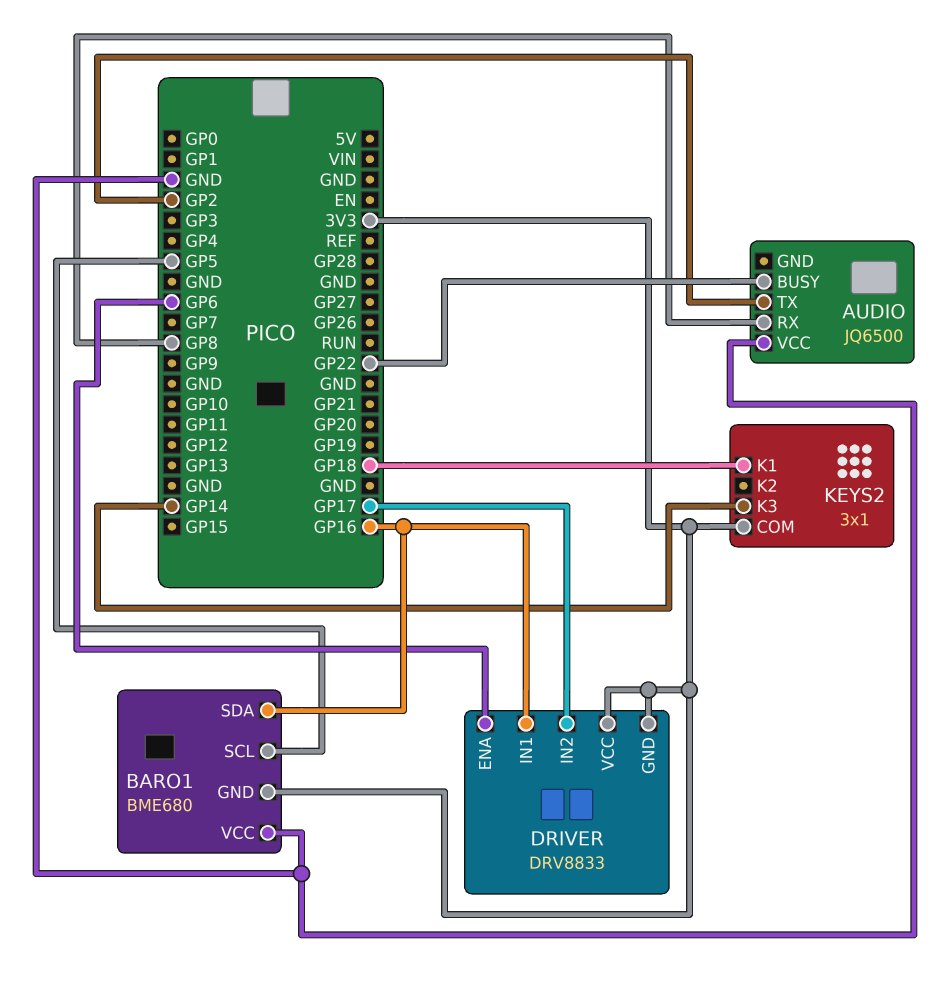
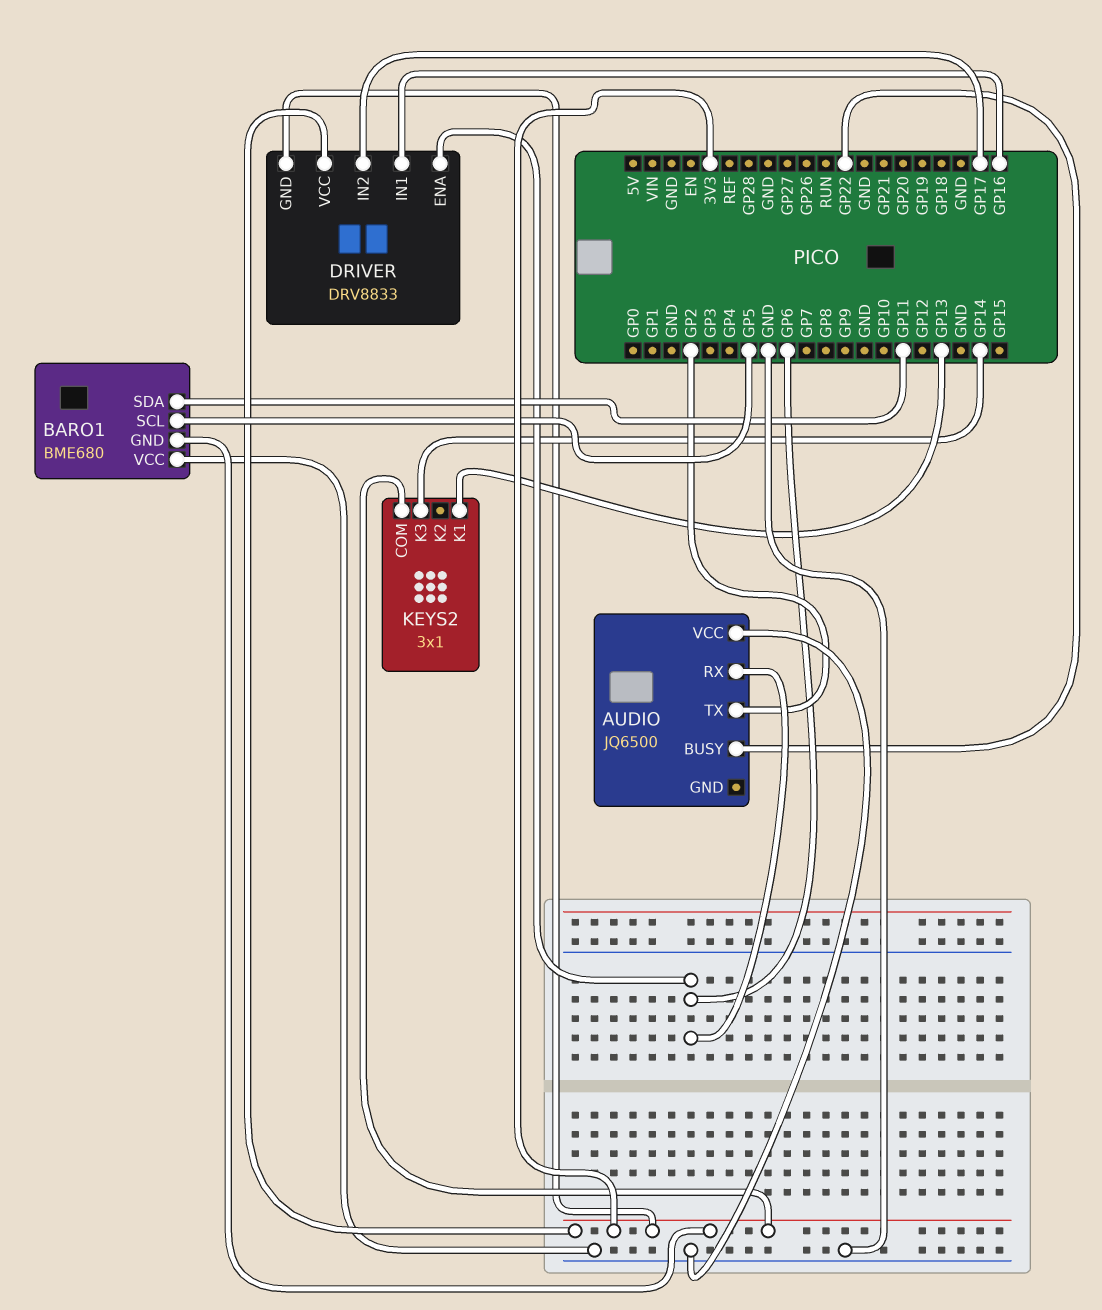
AUDIO pin RX: GP8 -> GP6
BARO1 pin SDA: GP16 -> GP11
KEYS2 pin K1: GP18 -> GP13

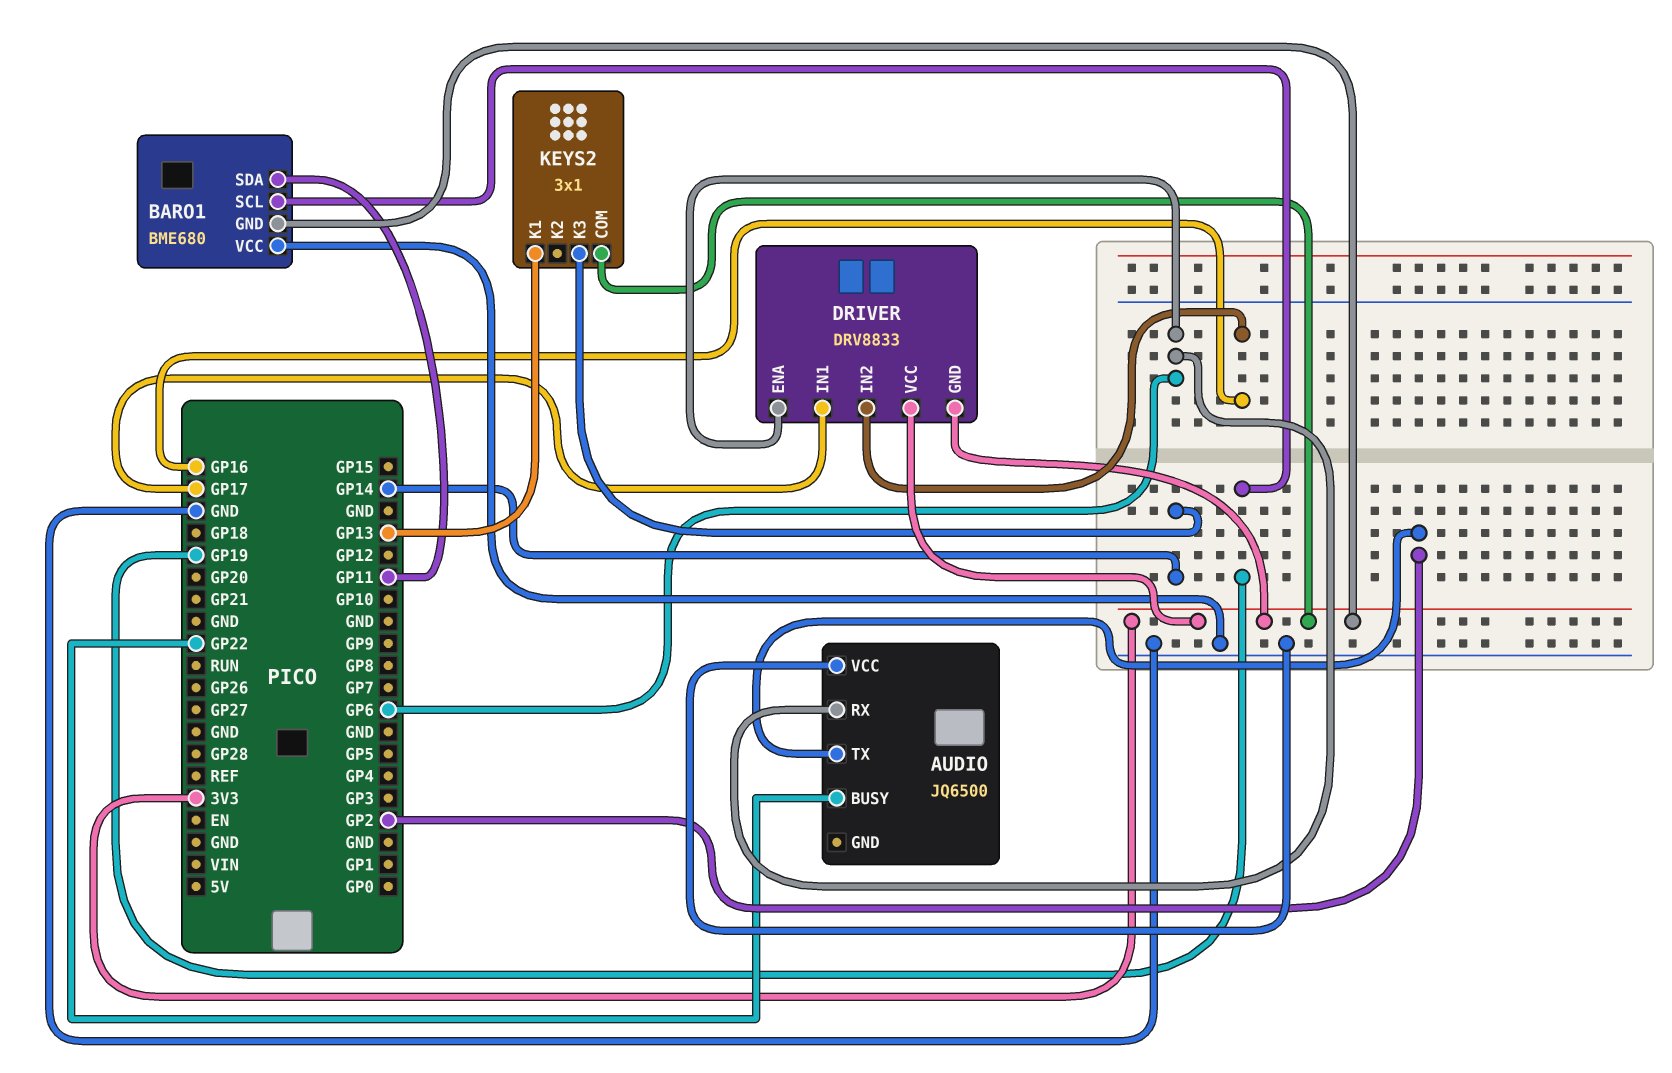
BARO1 pin SCL: GP5 -> GP19
DRIVER pin IN1: GP16 -> GP17
DRIVER pin IN2: GP17 -> GP16

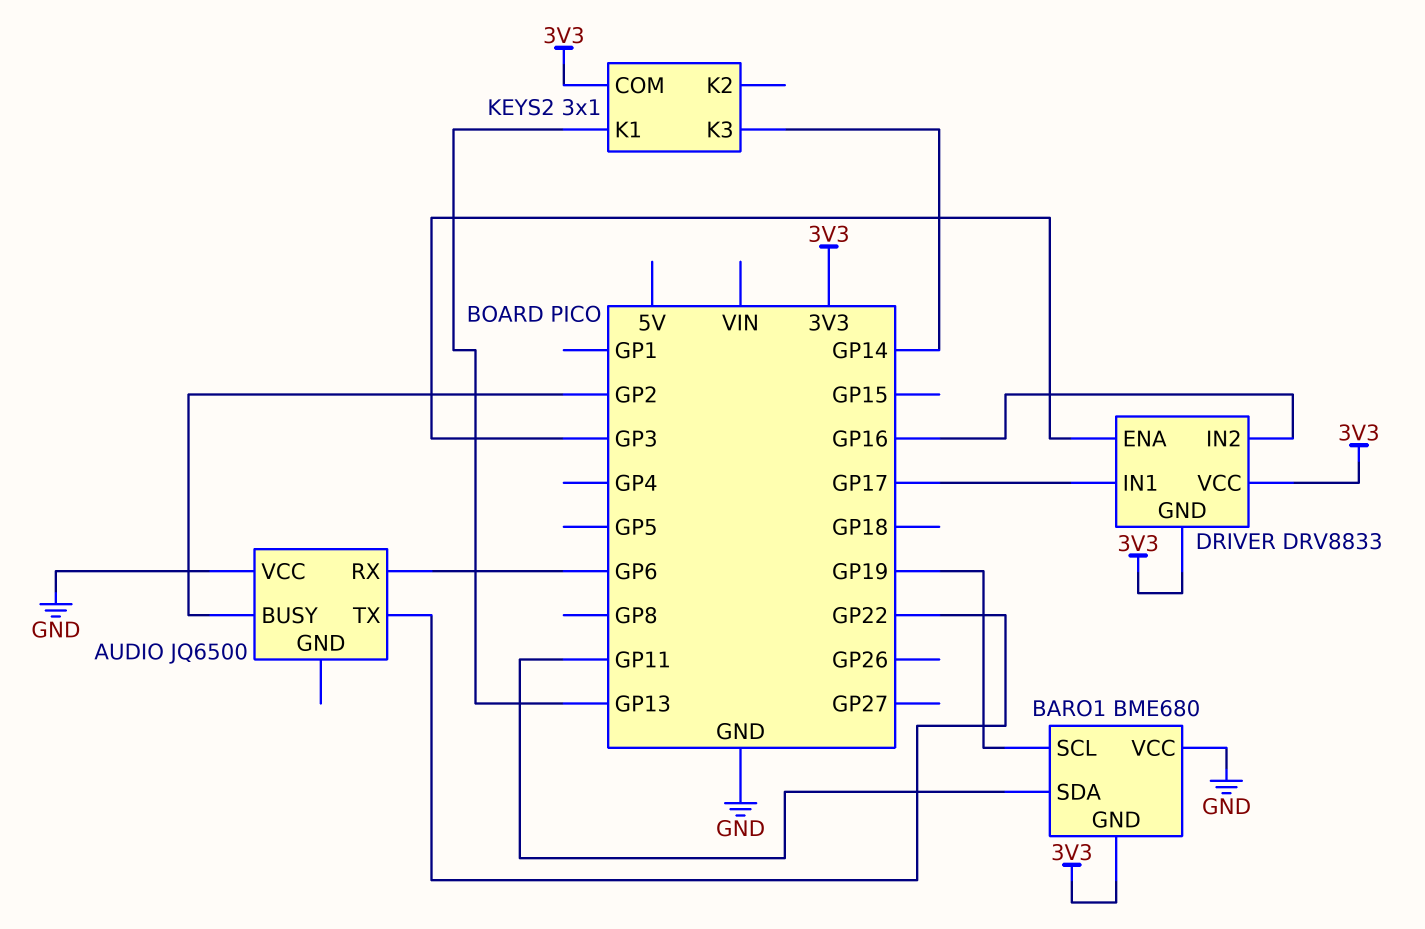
AUDIO pin BUSY: GP22 -> GP2
AUDIO pin TX: GP2 -> GP22
DRIVER pin ENA: GP6 -> GP3

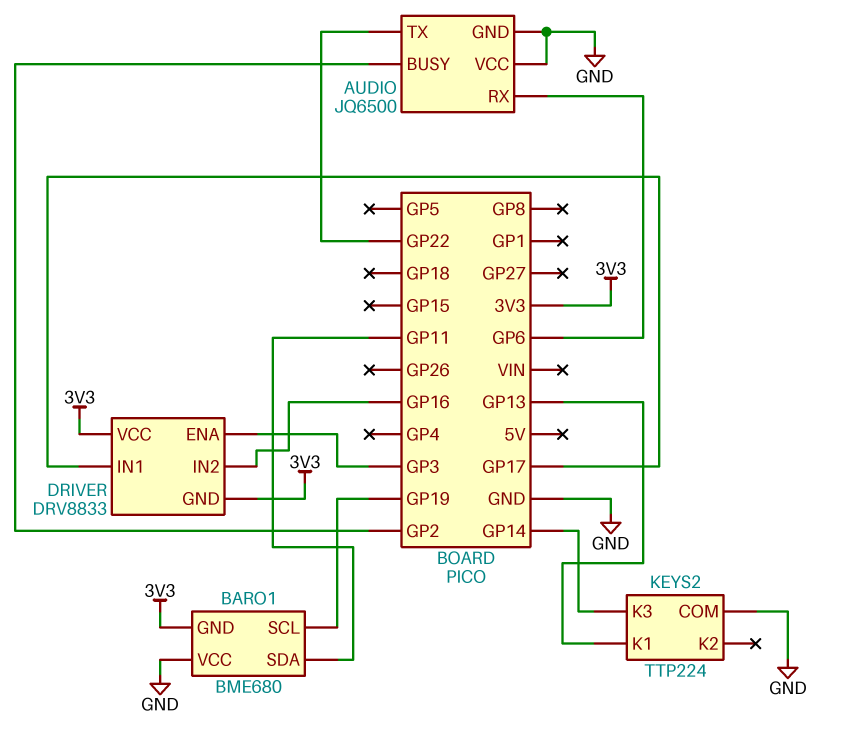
AUDIO pin GND: none -> GND
KEYS2: 3x1 -> TTP224
KEYS2 pin COM: 3V3 -> GND

